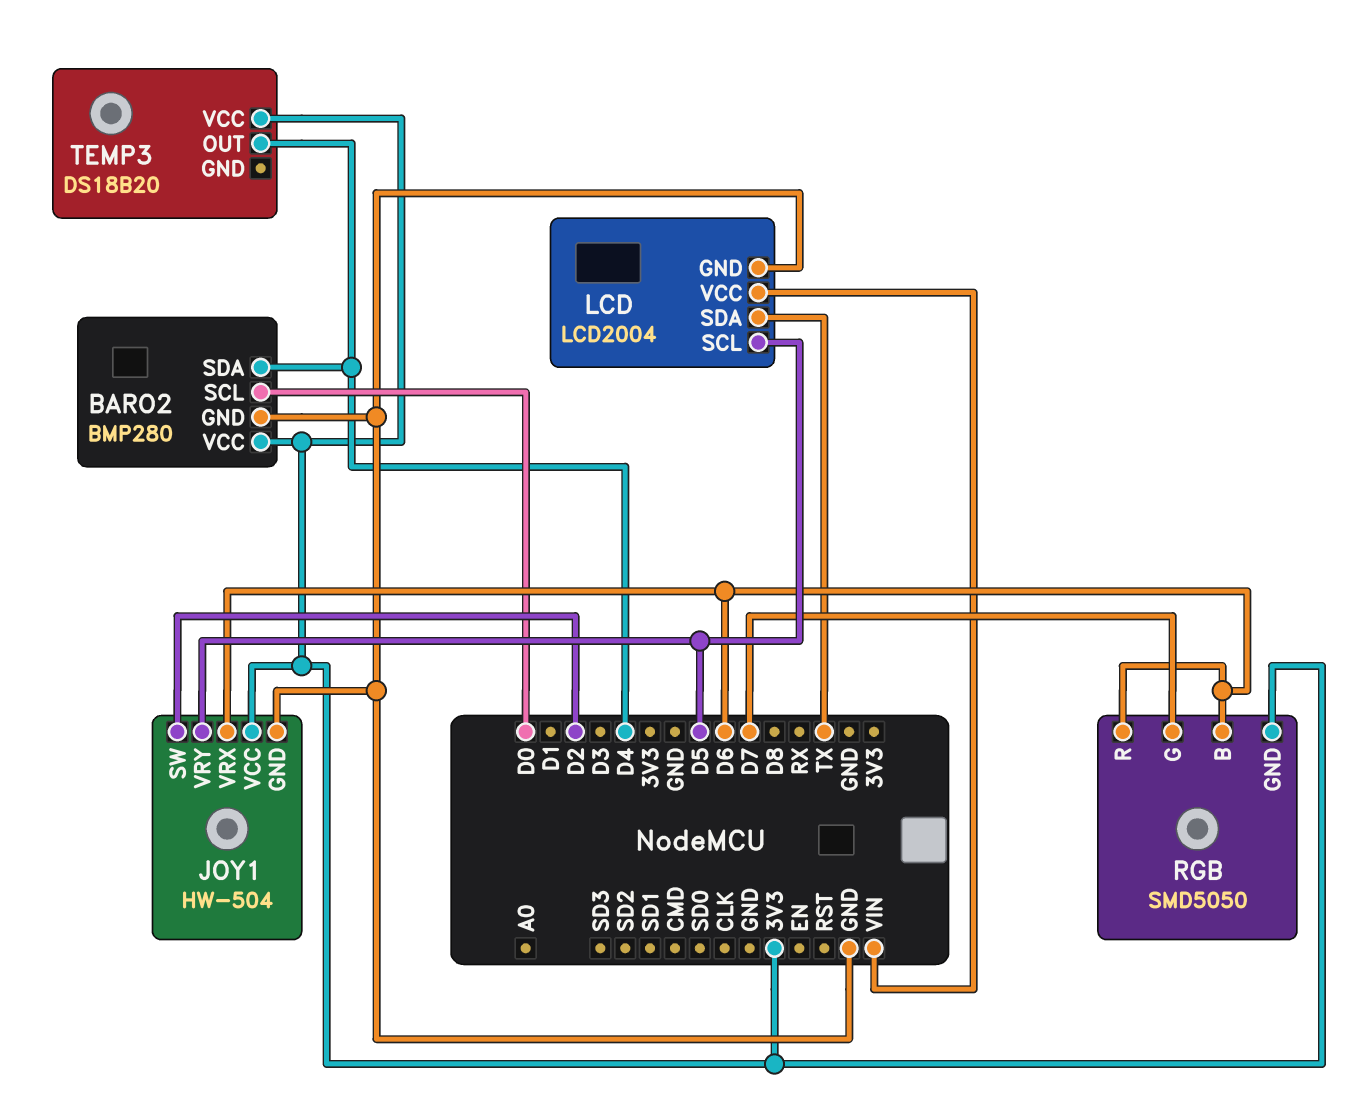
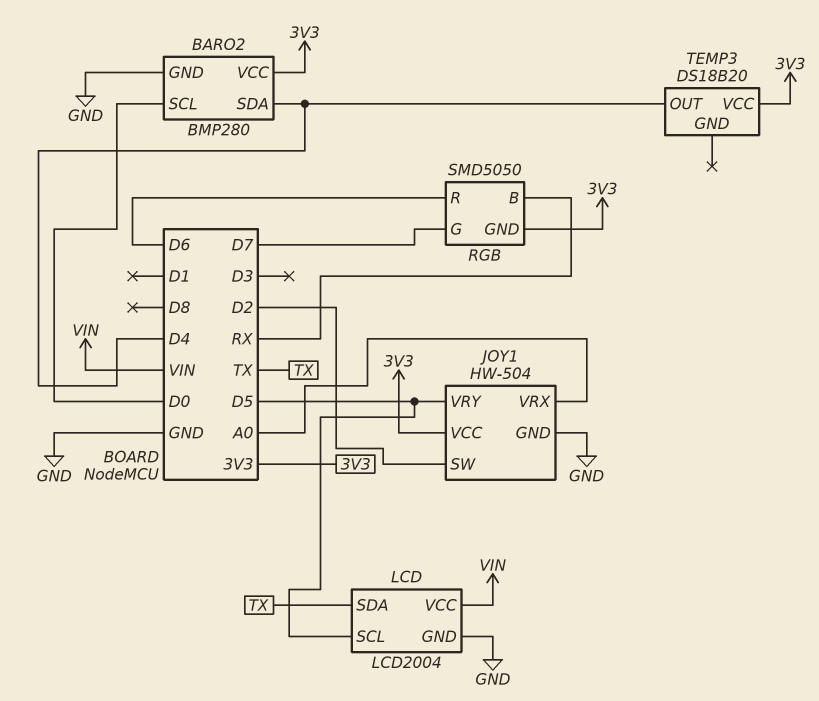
JOY1 pin VRX: D6 -> A0
RGB pin B: D6 -> RX

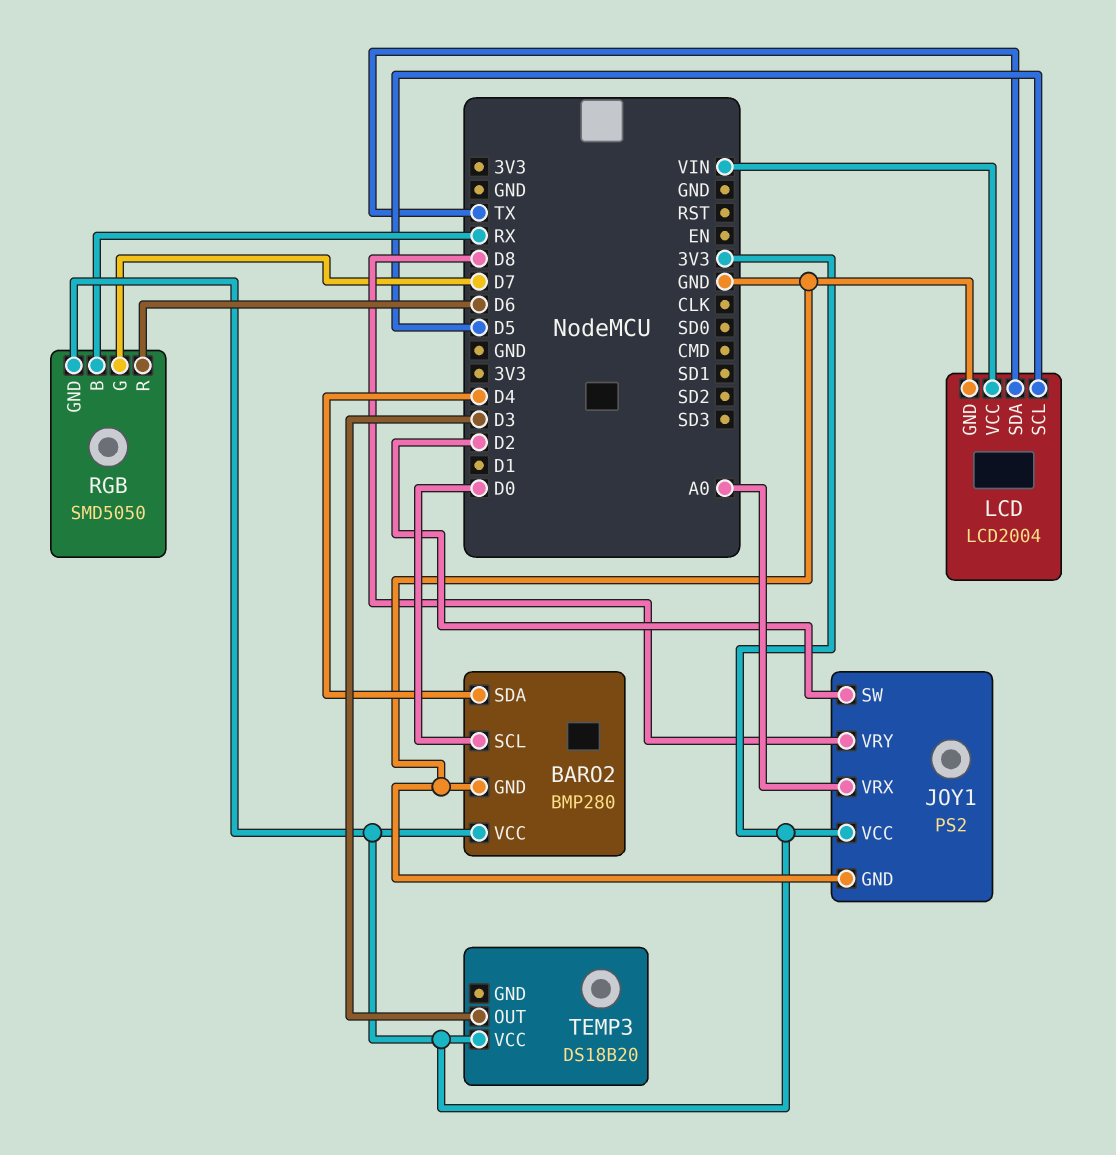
JOY1: HW-504 -> PS2
JOY1 pin VRY: D5 -> D8
TEMP3 pin OUT: D4 -> D3

